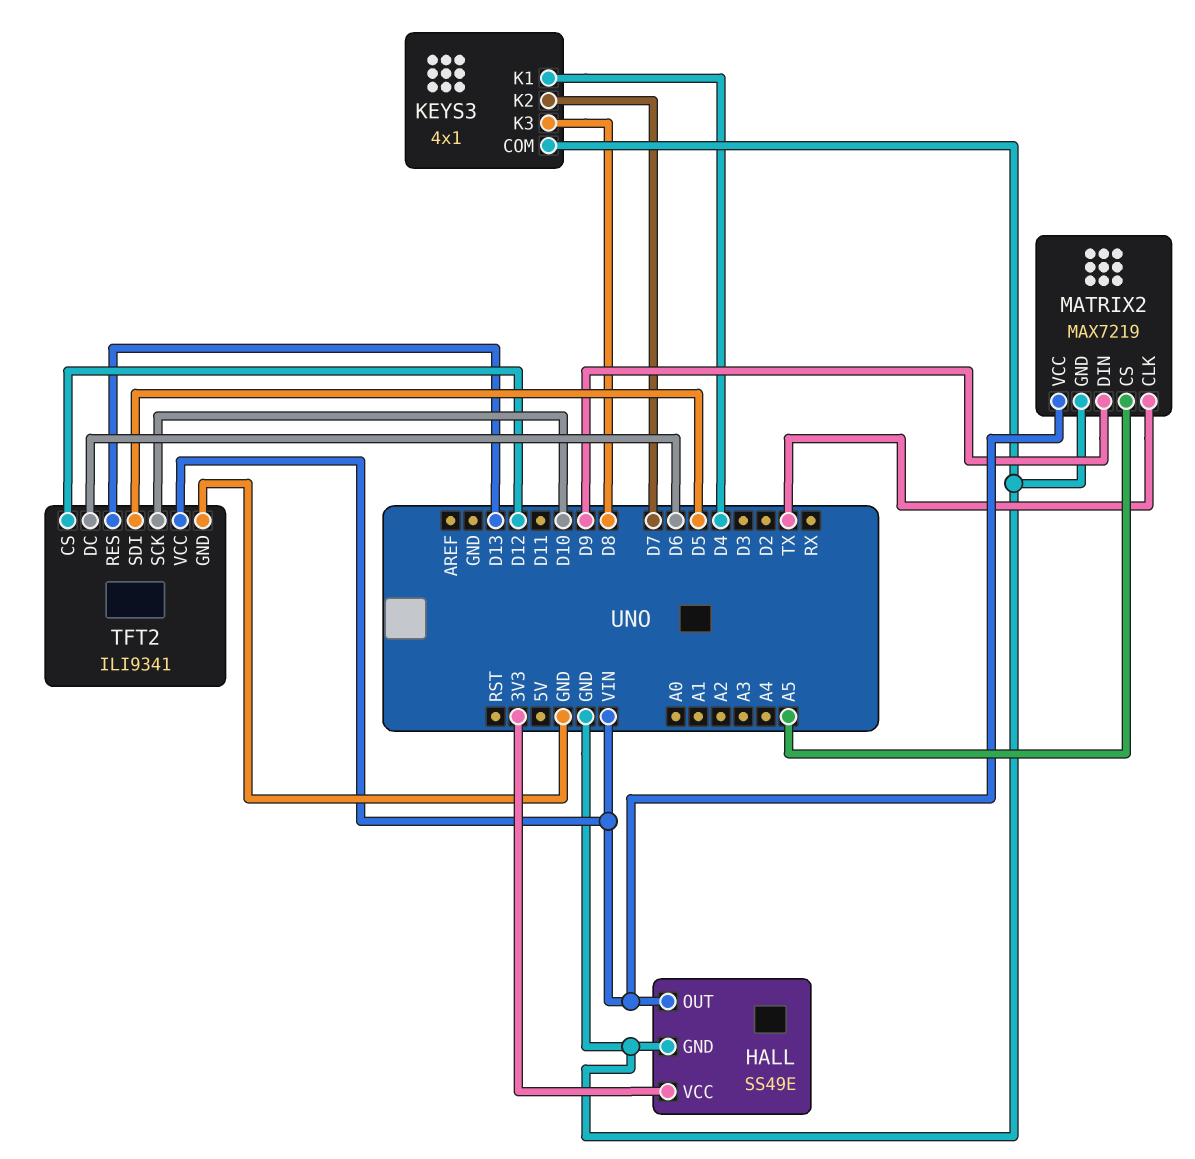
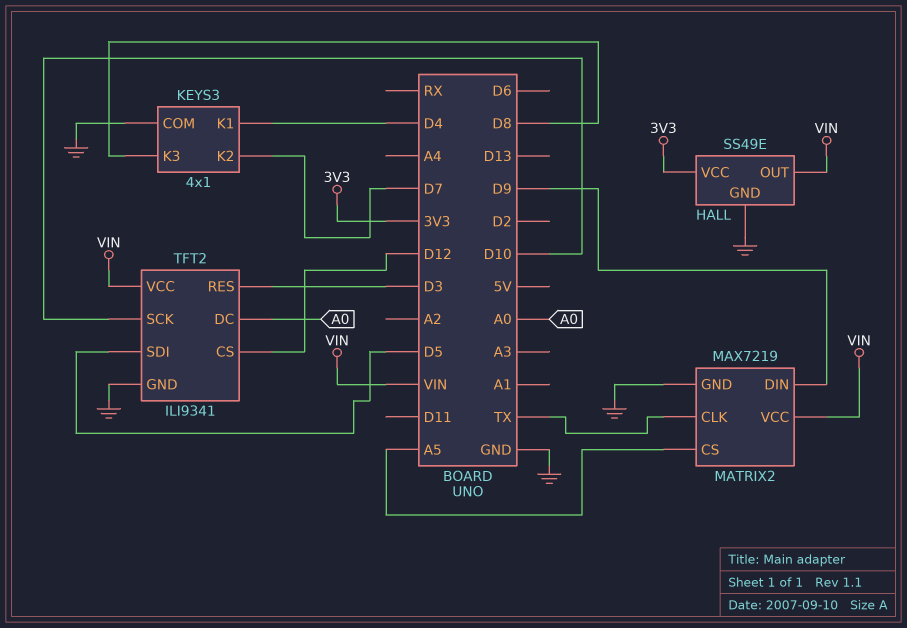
TFT2 pin DC: D6 -> A0
TFT2 pin RES: D13 -> D3

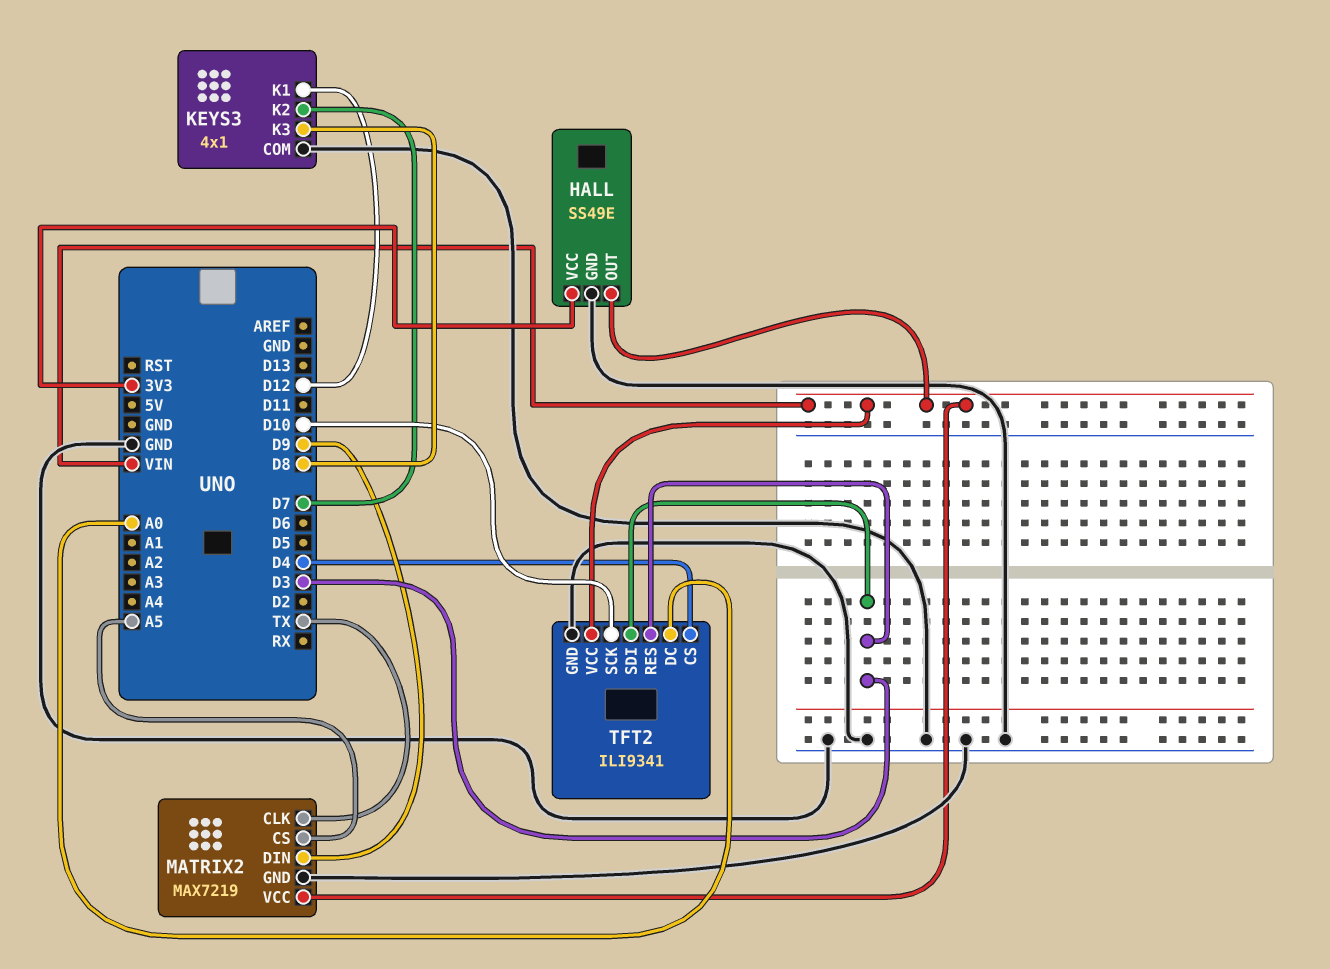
KEYS3 pin K1: D4 -> D12
TFT2 pin CS: D12 -> D4
TFT2 pin SDI: D5 -> D3

